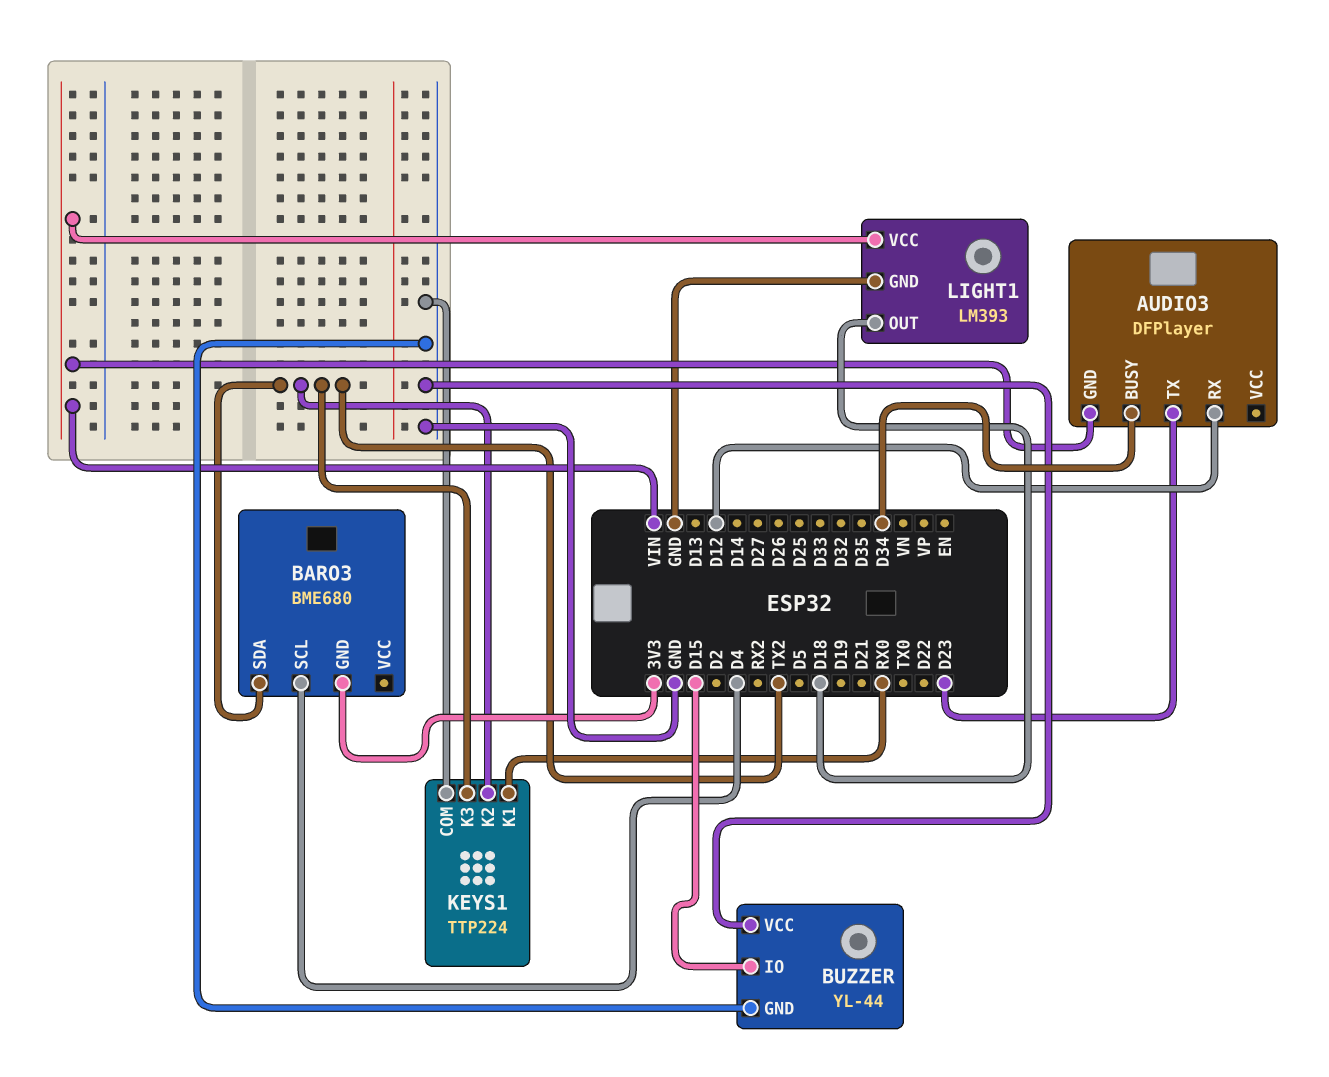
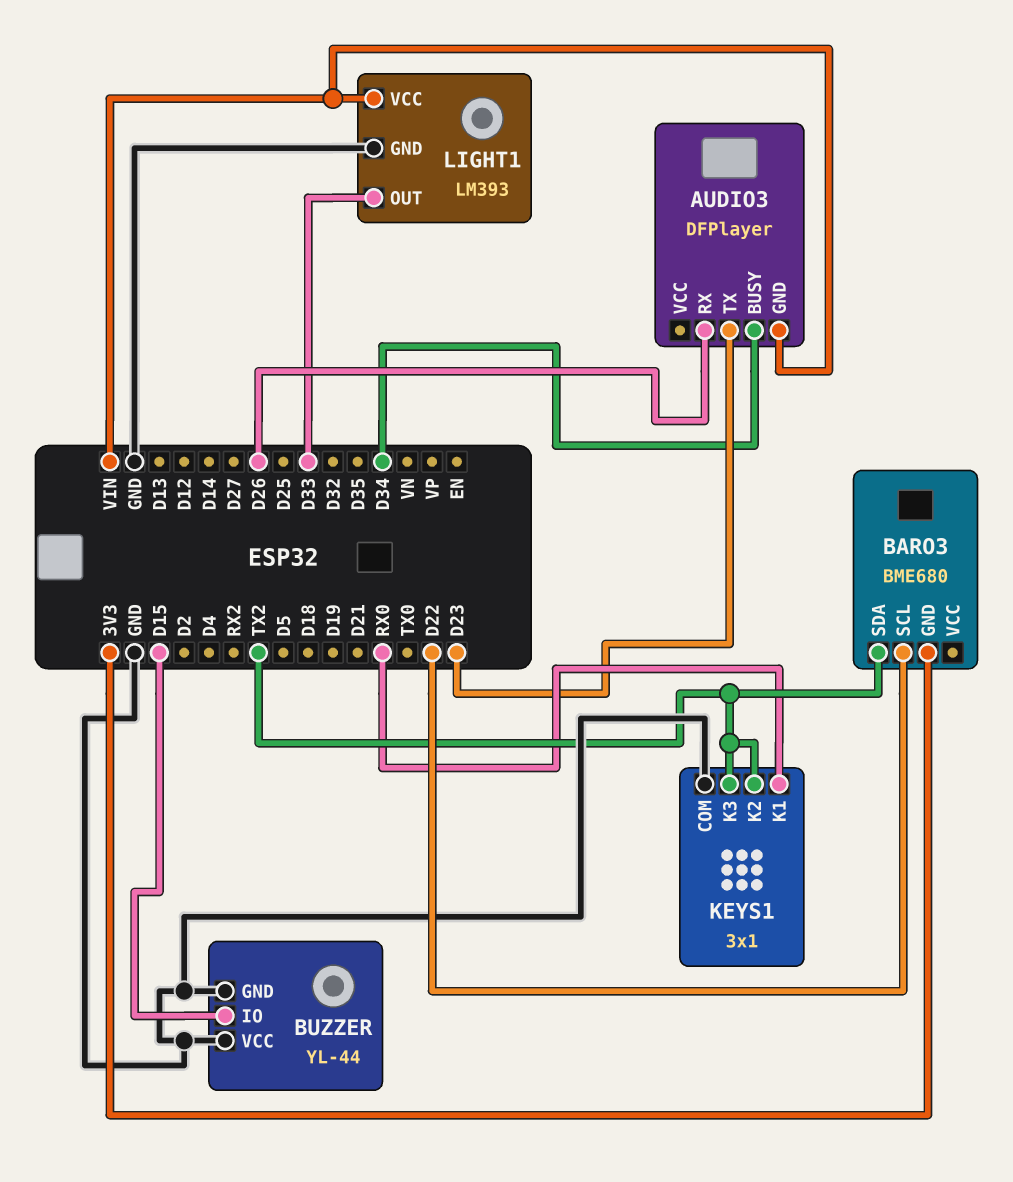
AUDIO3 pin RX: D12 -> D26
BARO3 pin SCL: D4 -> D22
KEYS1: TTP224 -> 3x1
LIGHT1 pin OUT: D18 -> D33

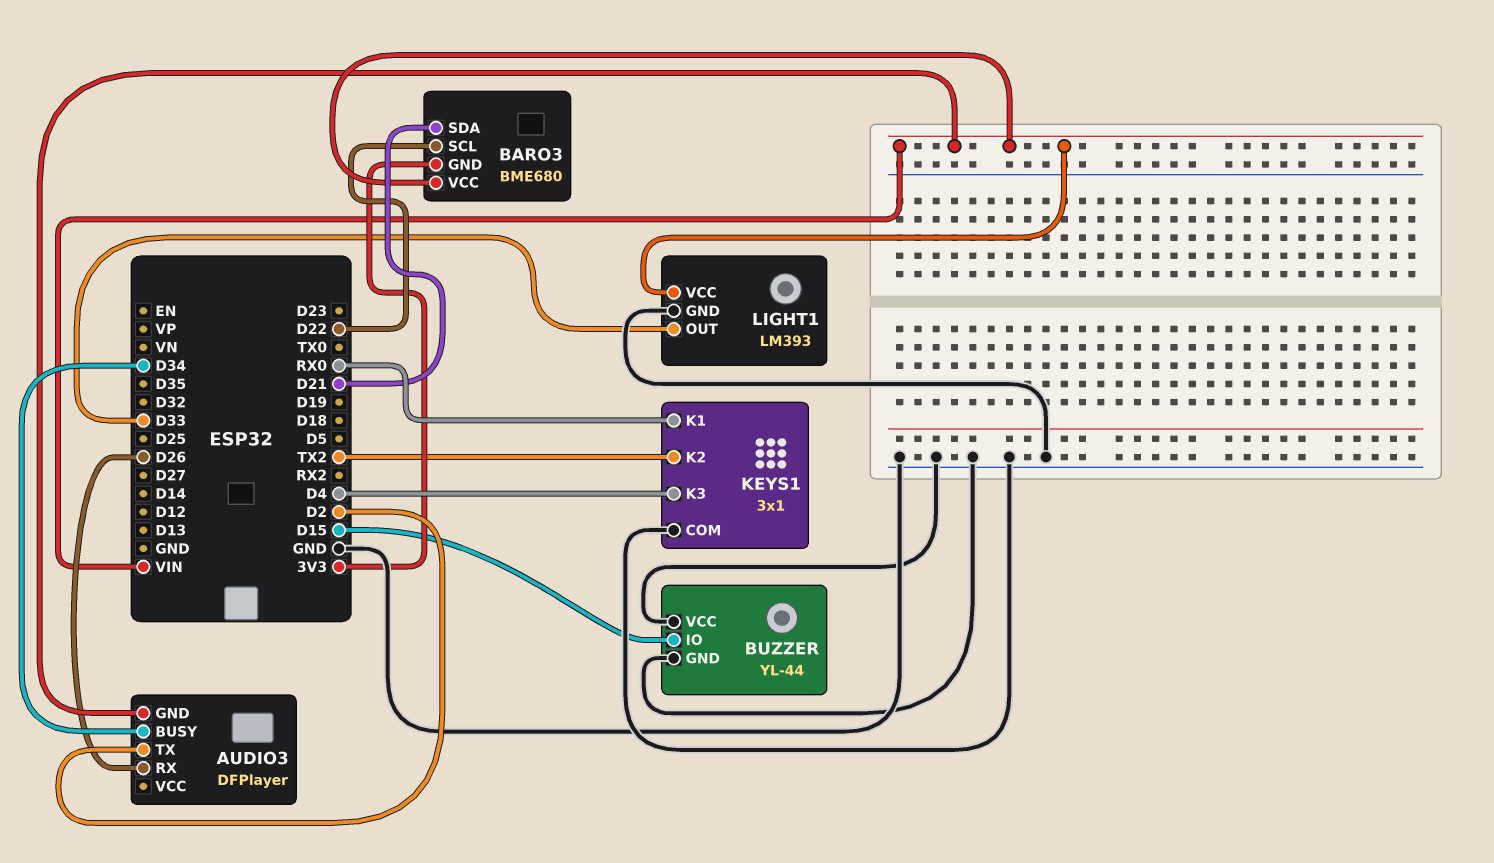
AUDIO3 pin TX: D23 -> D2
BARO3 pin SDA: TX2 -> D21
BARO3 pin VCC: none -> VIN
KEYS1 pin K3: TX2 -> D4

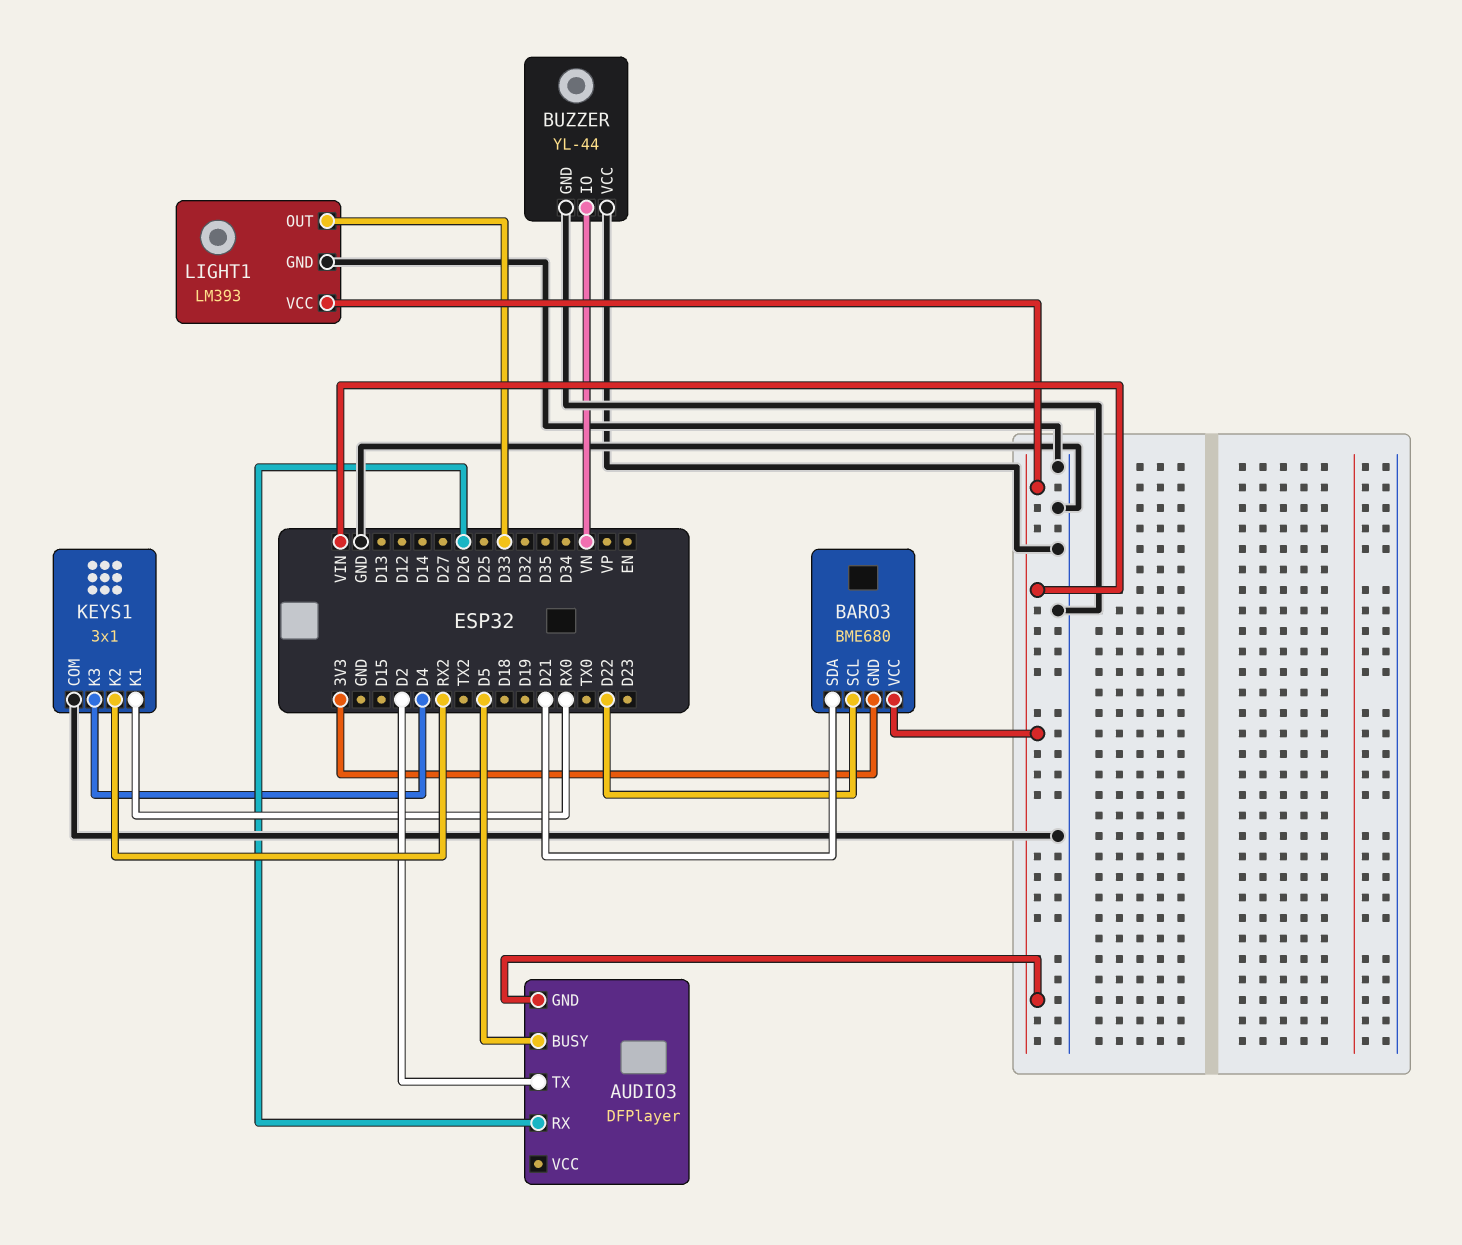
AUDIO3 pin BUSY: D34 -> D5
BUZZER pin IO: D15 -> VN
KEYS1 pin K2: TX2 -> RX2

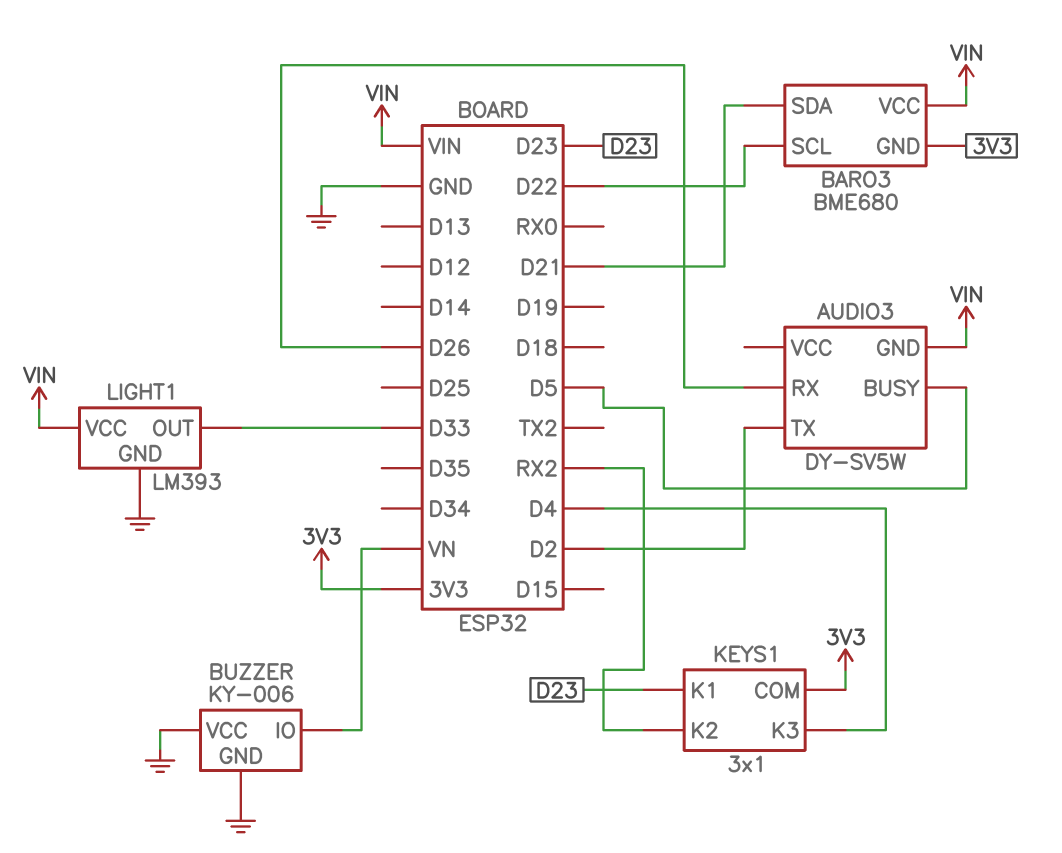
AUDIO3: DFPlayer -> DY-SV5W
BUZZER: YL-44 -> KY-006
KEYS1 pin COM: GND -> 3V3
KEYS1 pin K1: RX0 -> D23

